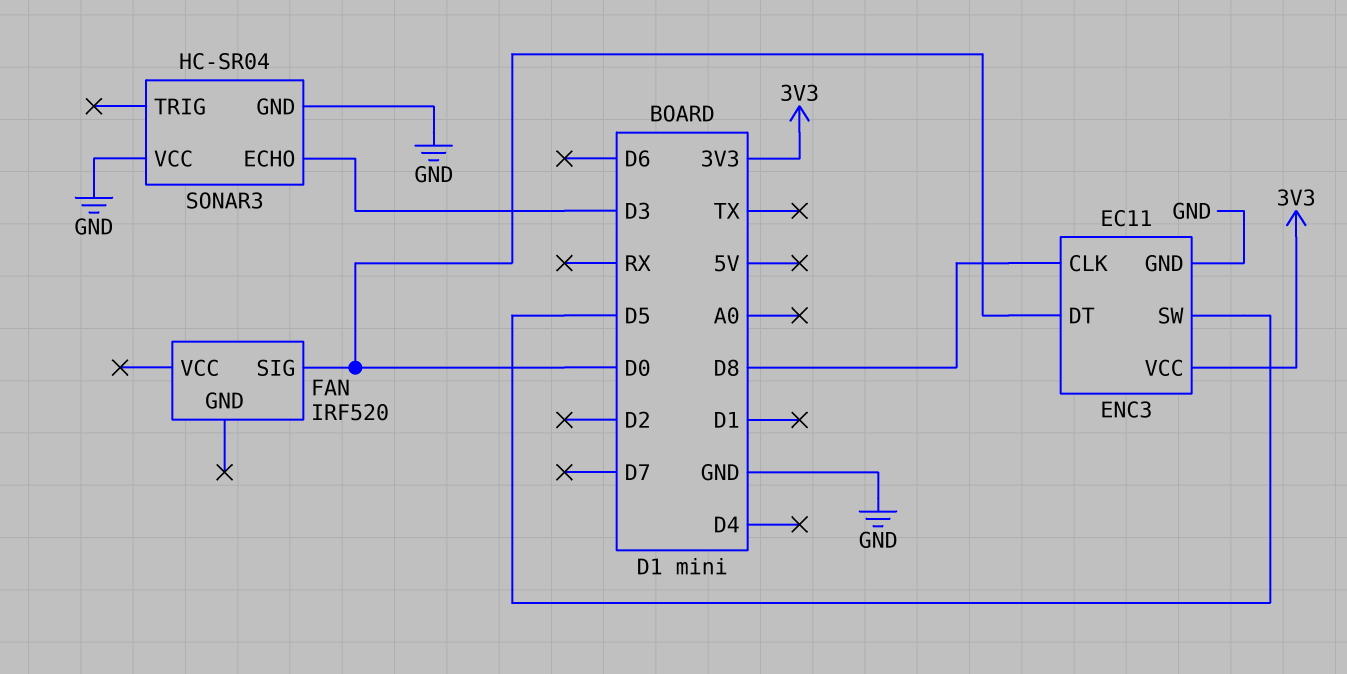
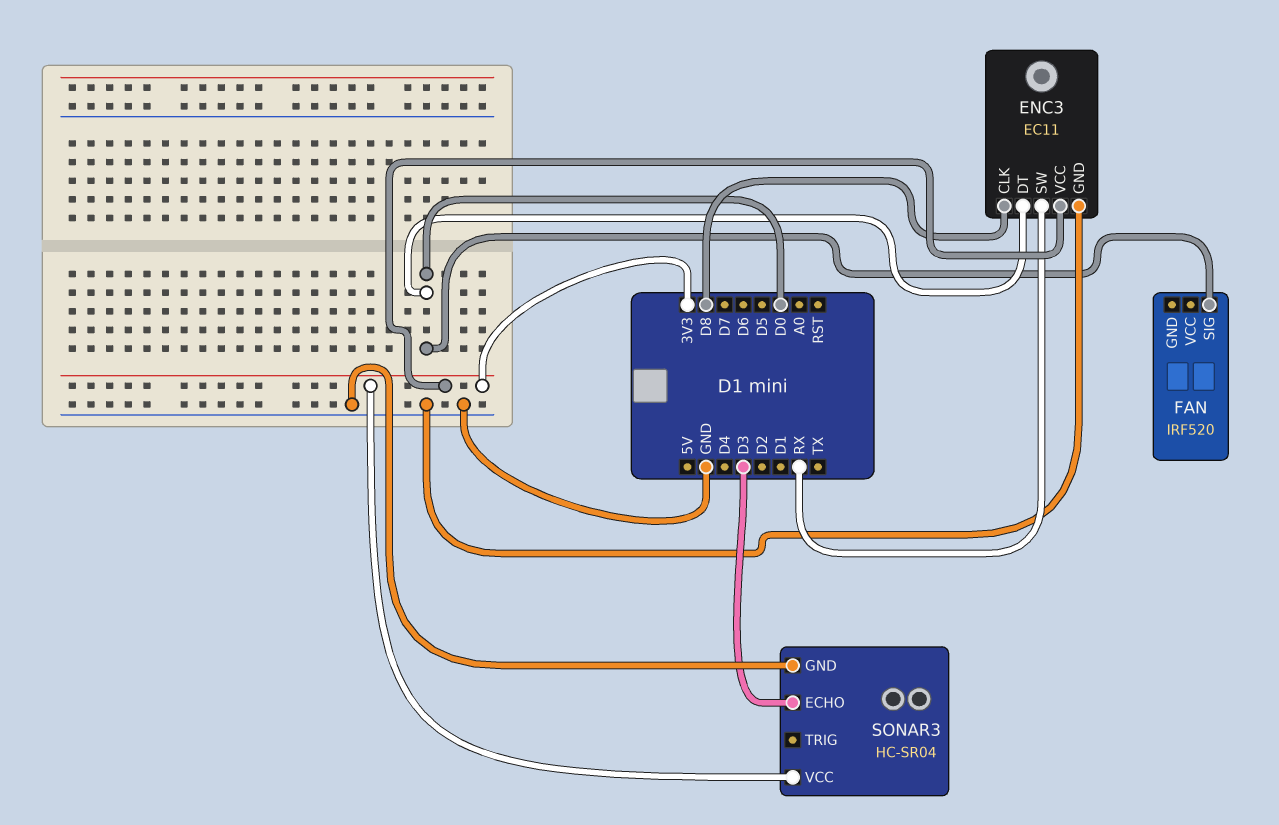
ENC3 pin SW: D5 -> RX
SONAR3 pin VCC: GND -> 3V3

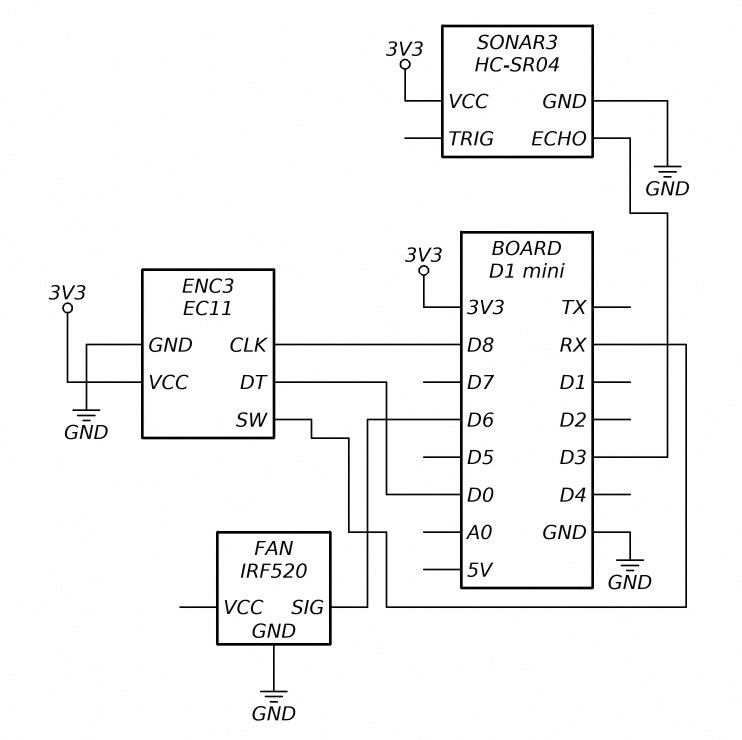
FAN pin GND: none -> GND
FAN pin SIG: D0 -> D6

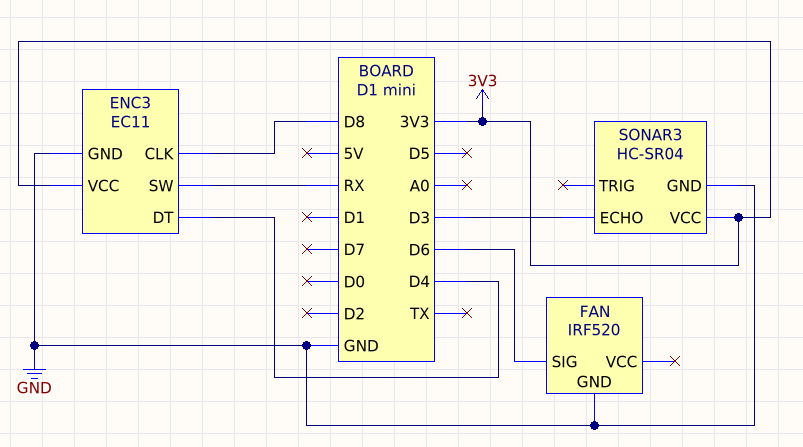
ENC3 pin DT: D0 -> D4

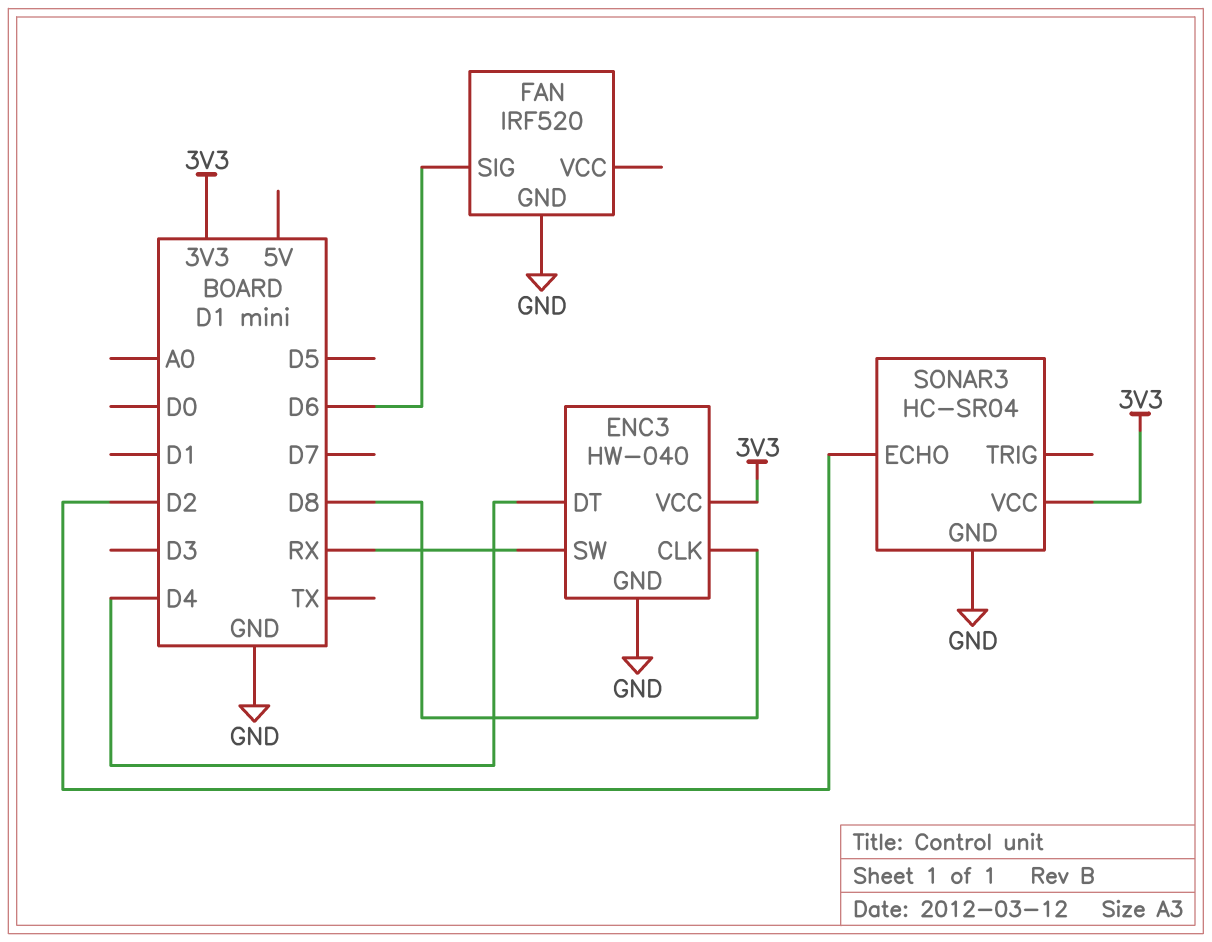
ENC3: EC11 -> HW-040
SONAR3 pin ECHO: D3 -> D2

